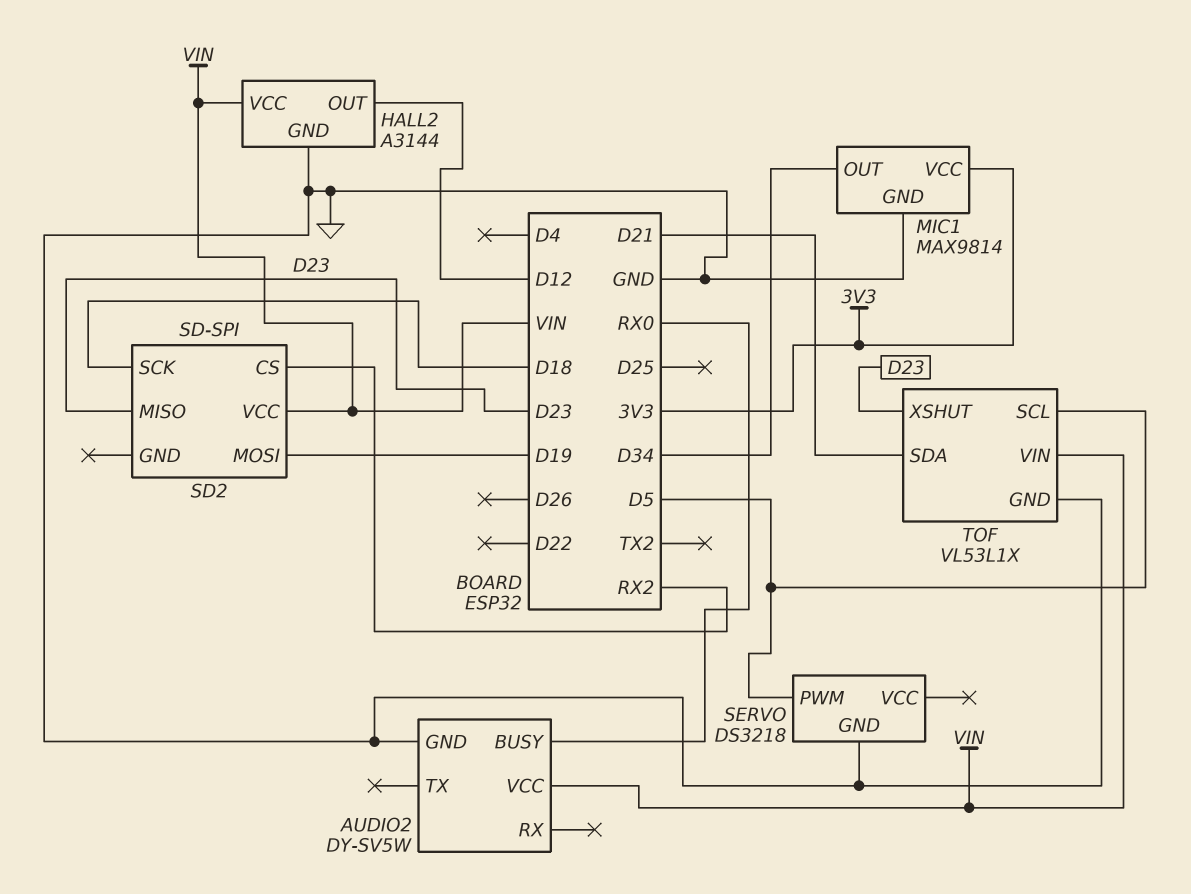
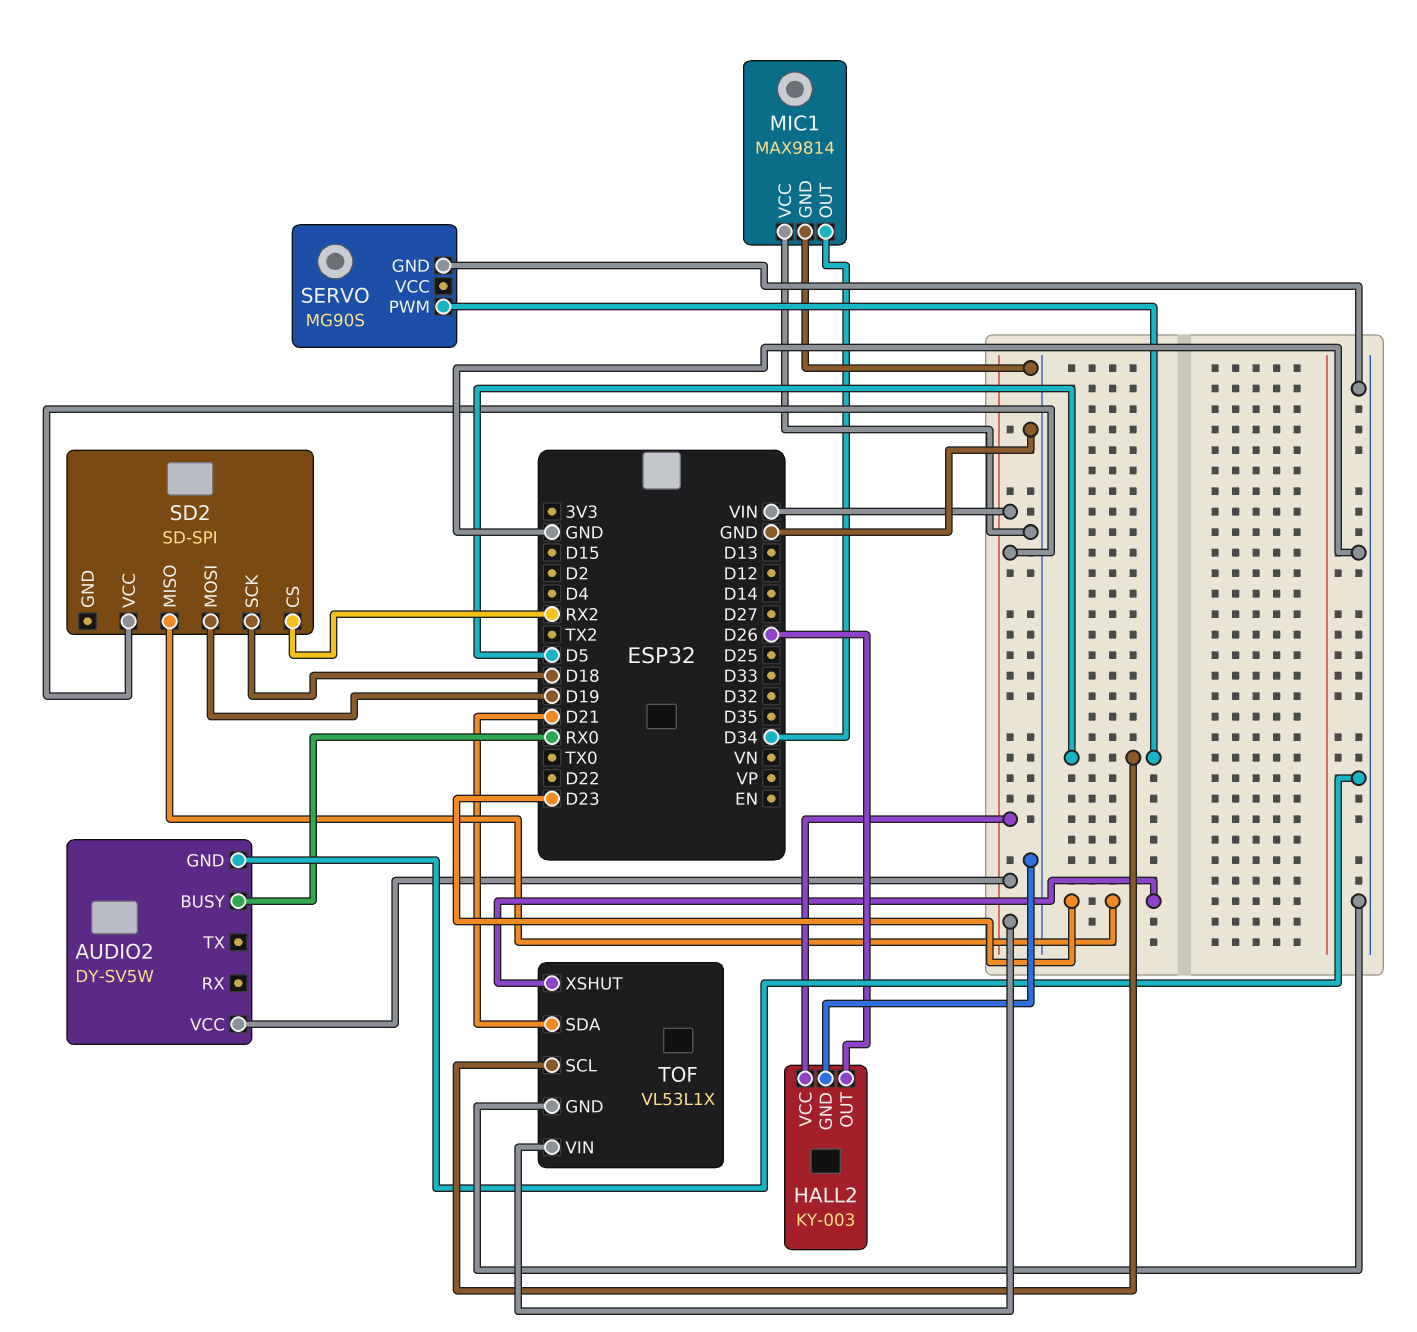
HALL2: A3144 -> KY-003
HALL2 pin OUT: D12 -> D26
MIC1 pin VCC: 3V3 -> GND
SERVO: DS3218 -> MG90S

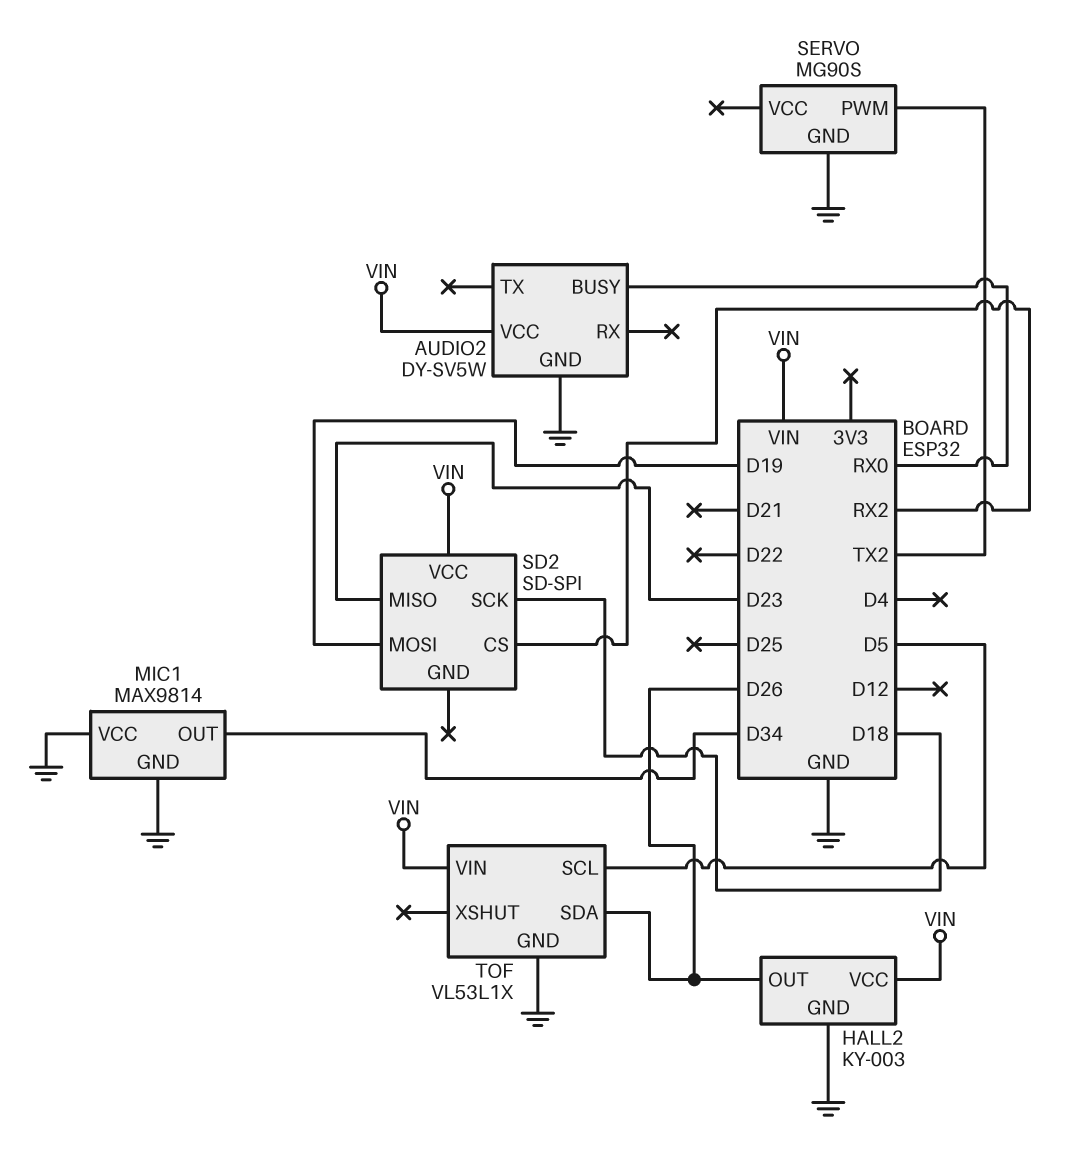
SERVO pin PWM: D5 -> TX2
TOF pin SDA: D21 -> D26
TOF pin XSHUT: D23 -> none

